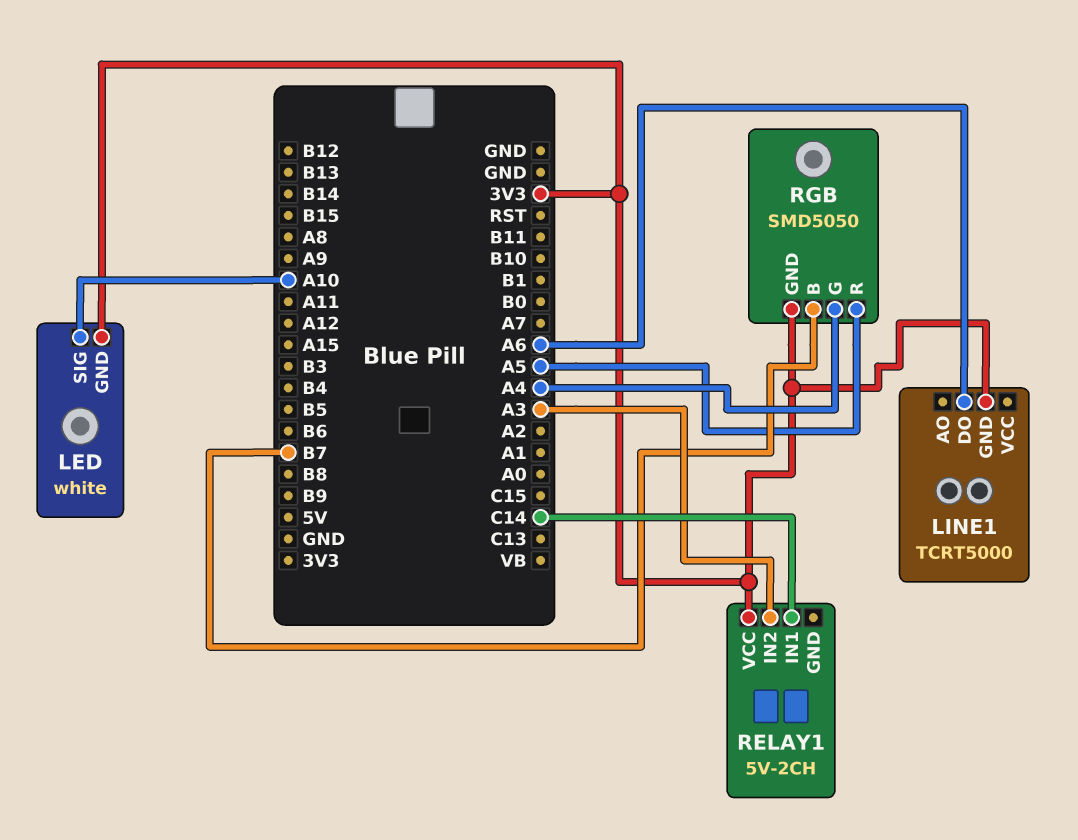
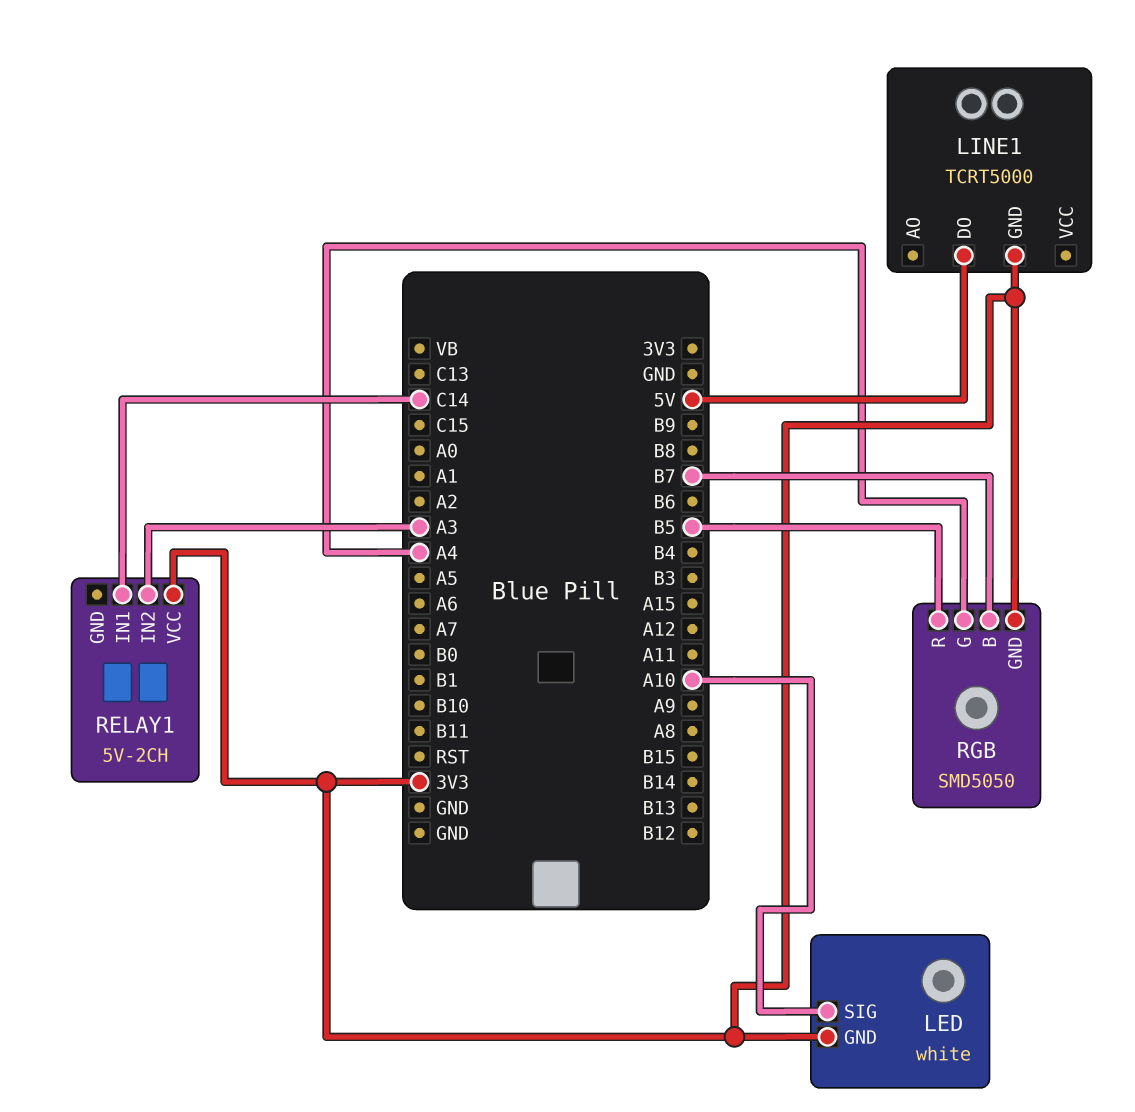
LINE1 pin DO: A6 -> 5V
RGB pin R: A5 -> B5

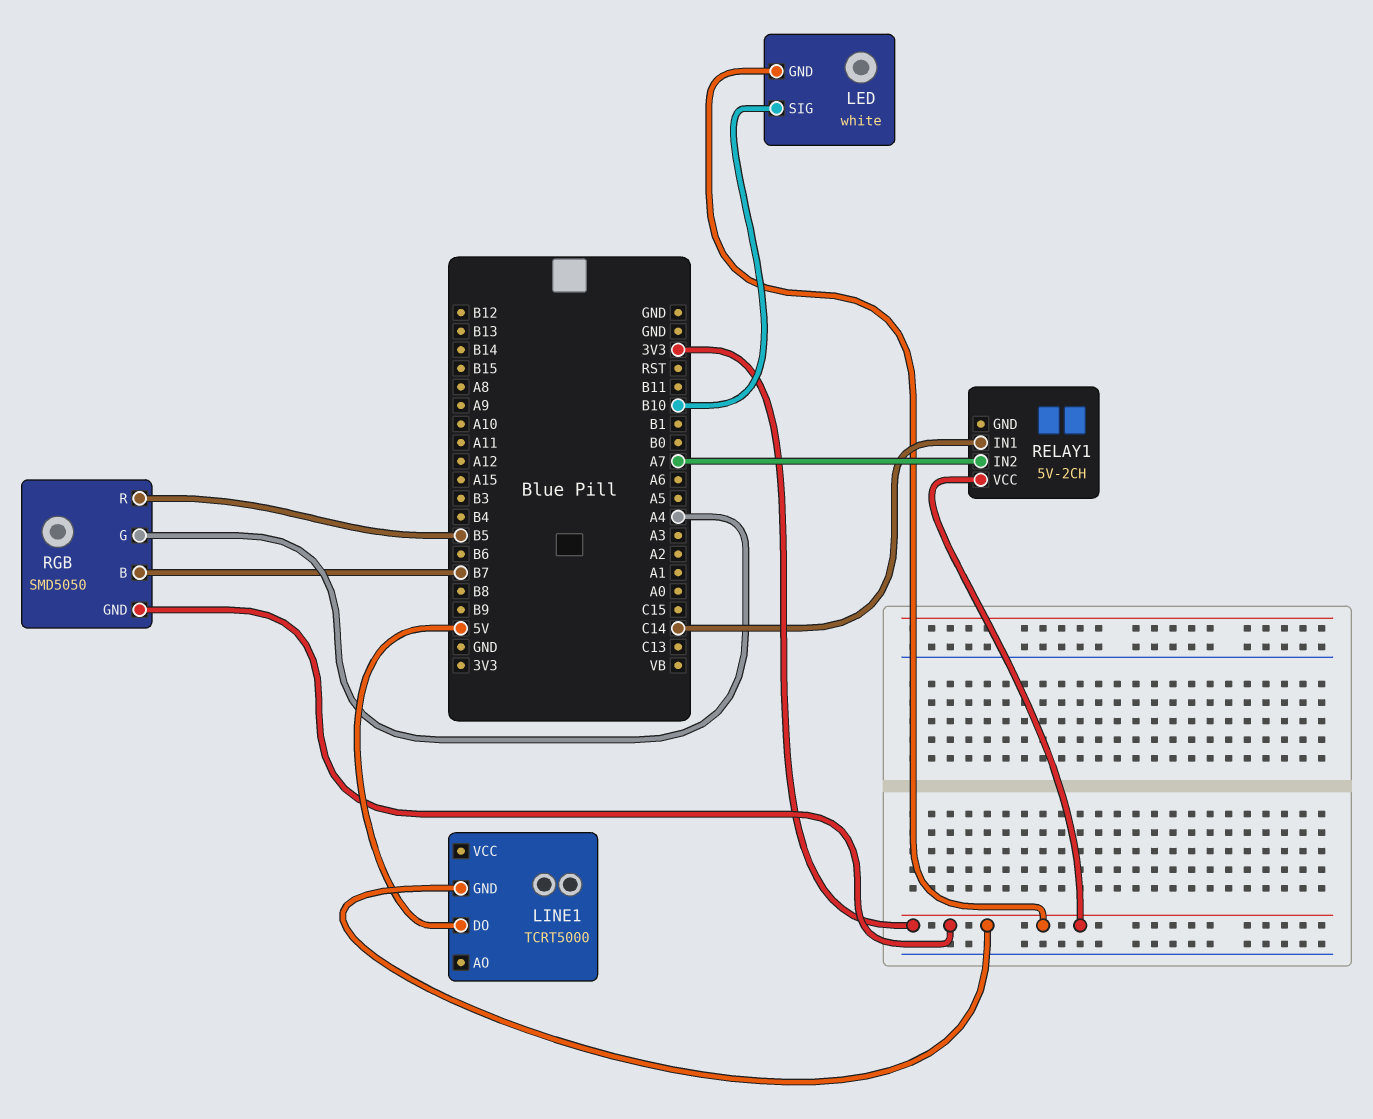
LED pin SIG: A10 -> B10
RELAY1 pin IN2: A3 -> A7

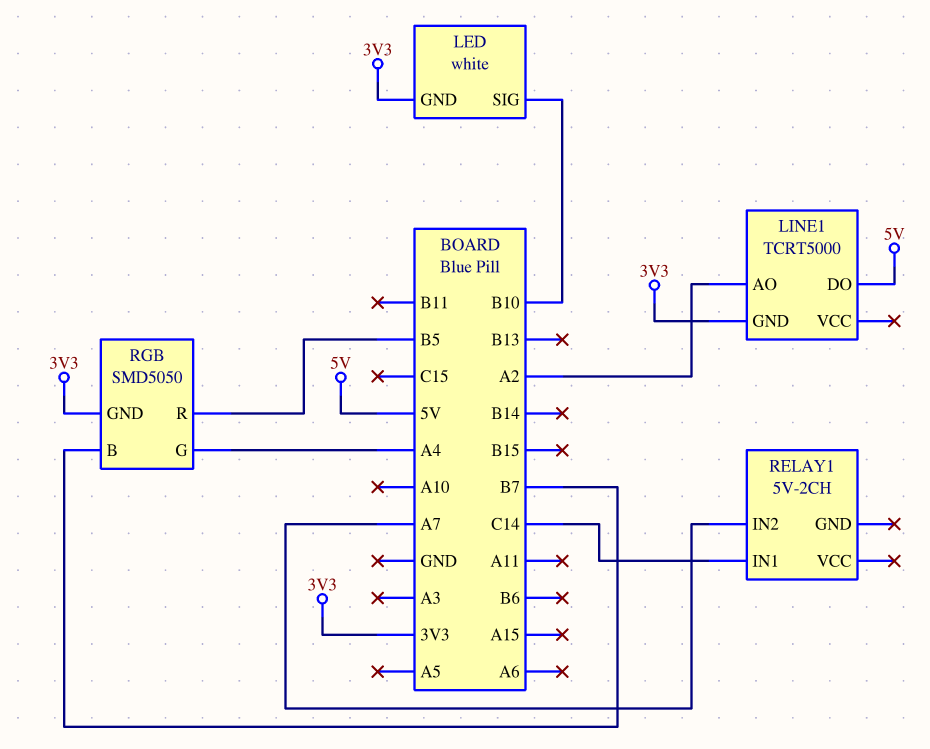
LINE1 pin AO: none -> A2
RELAY1 pin VCC: 3V3 -> none

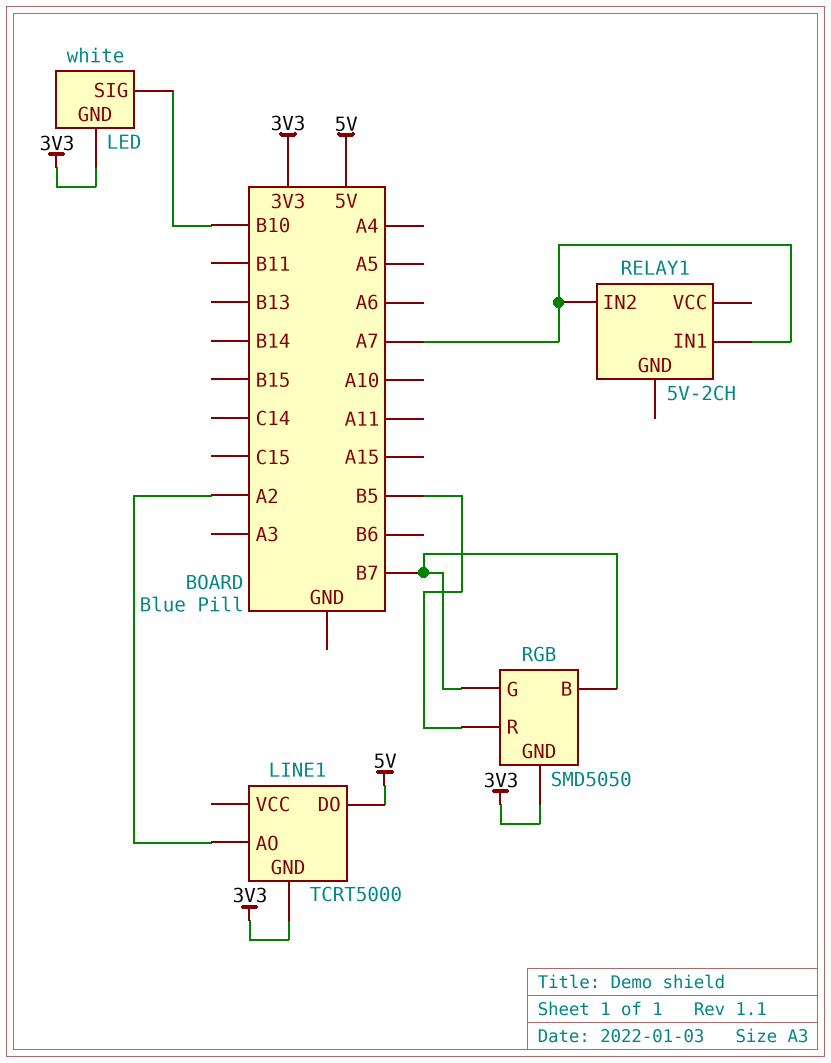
RELAY1 pin IN1: C14 -> A7
RGB pin G: A4 -> B7

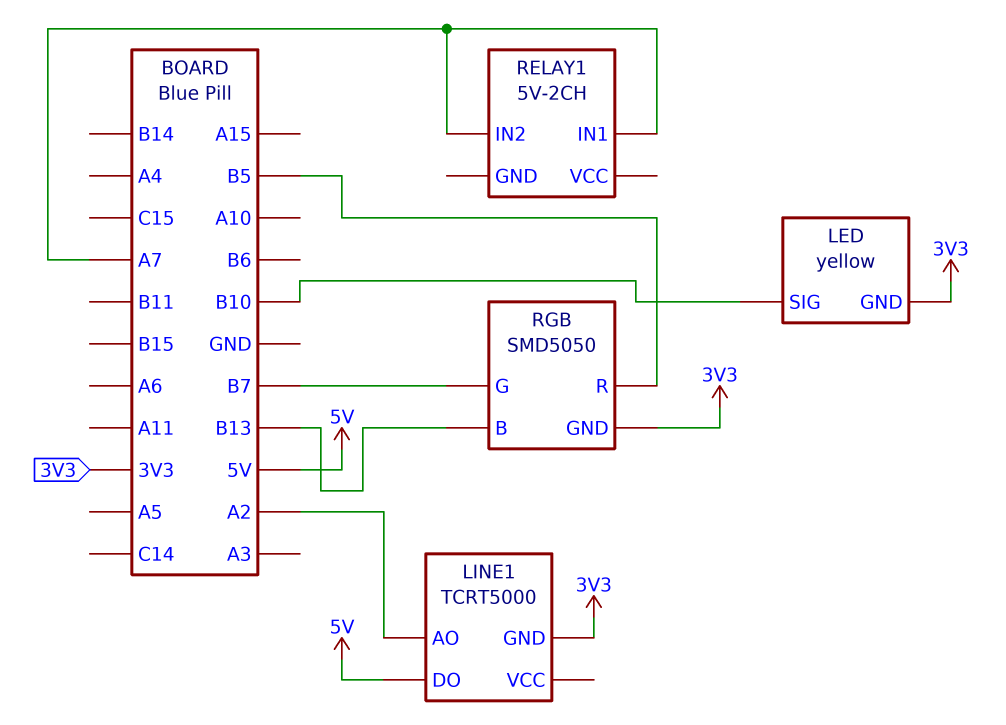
LED: white -> yellow
RGB pin B: B7 -> B13

